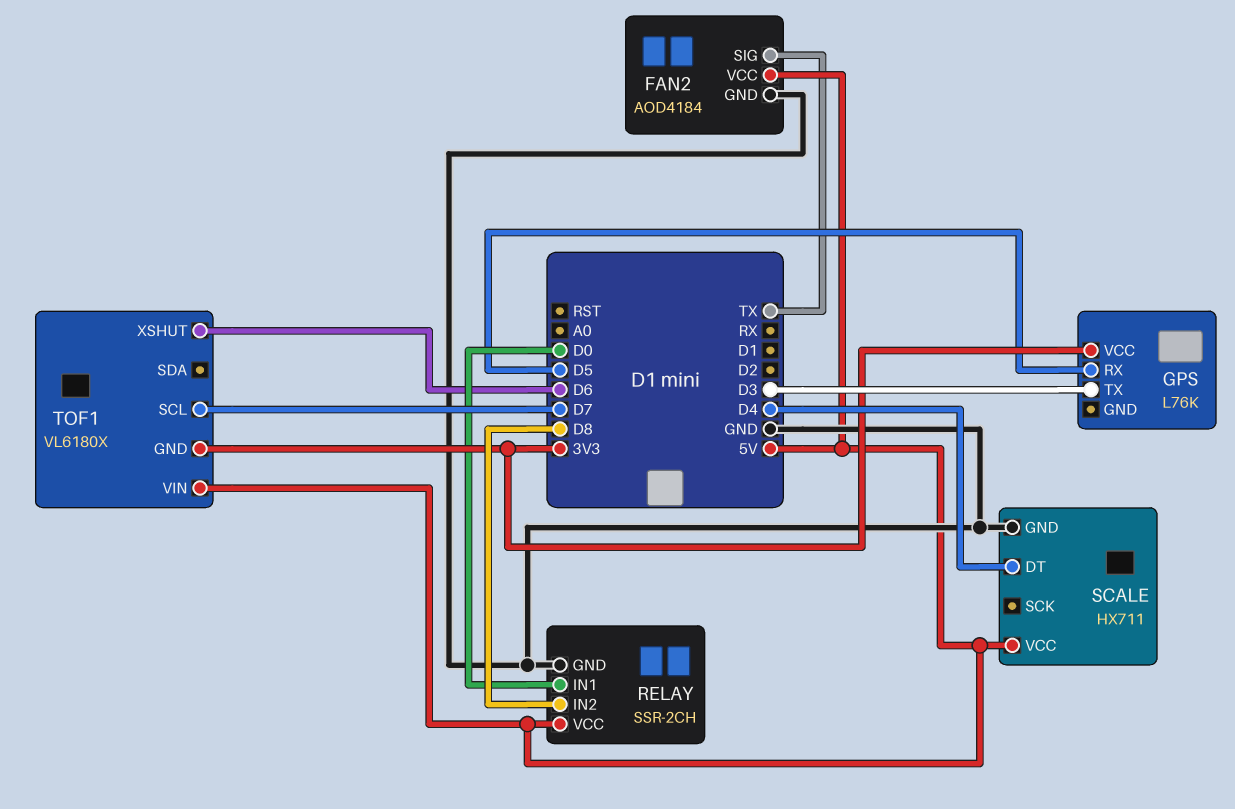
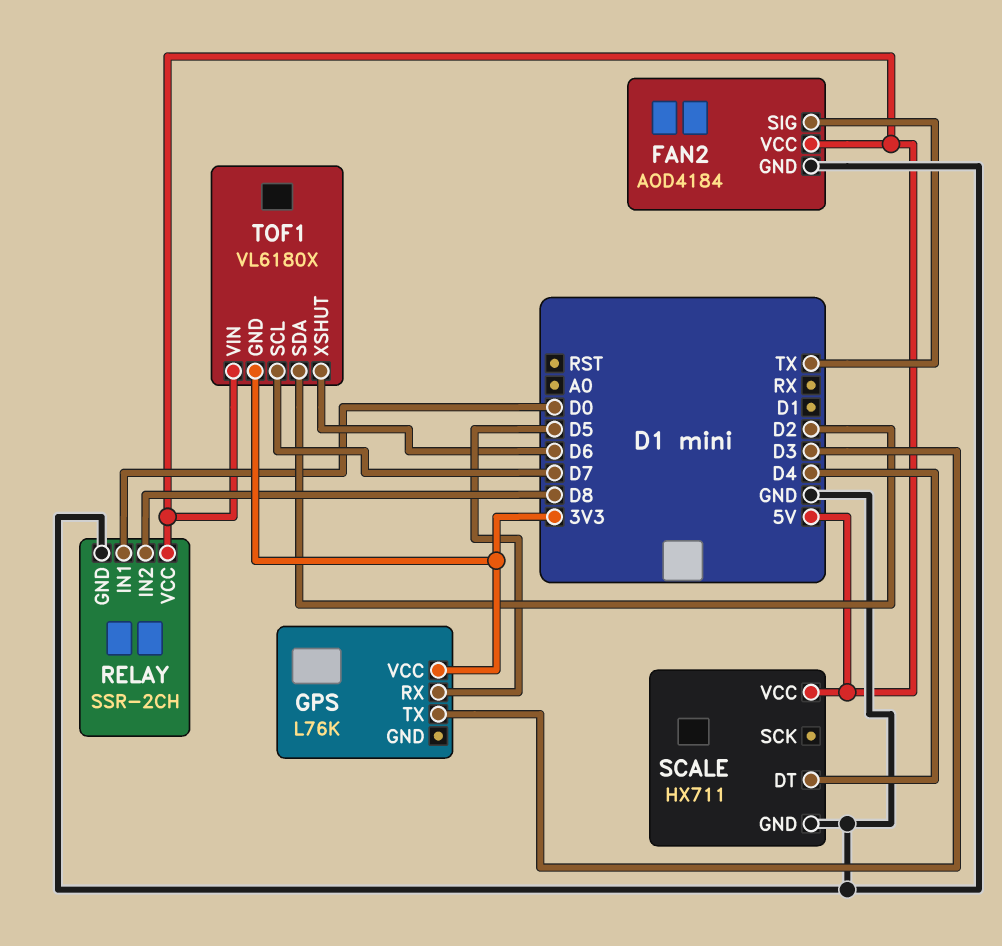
TOF1 pin SDA: none -> D2

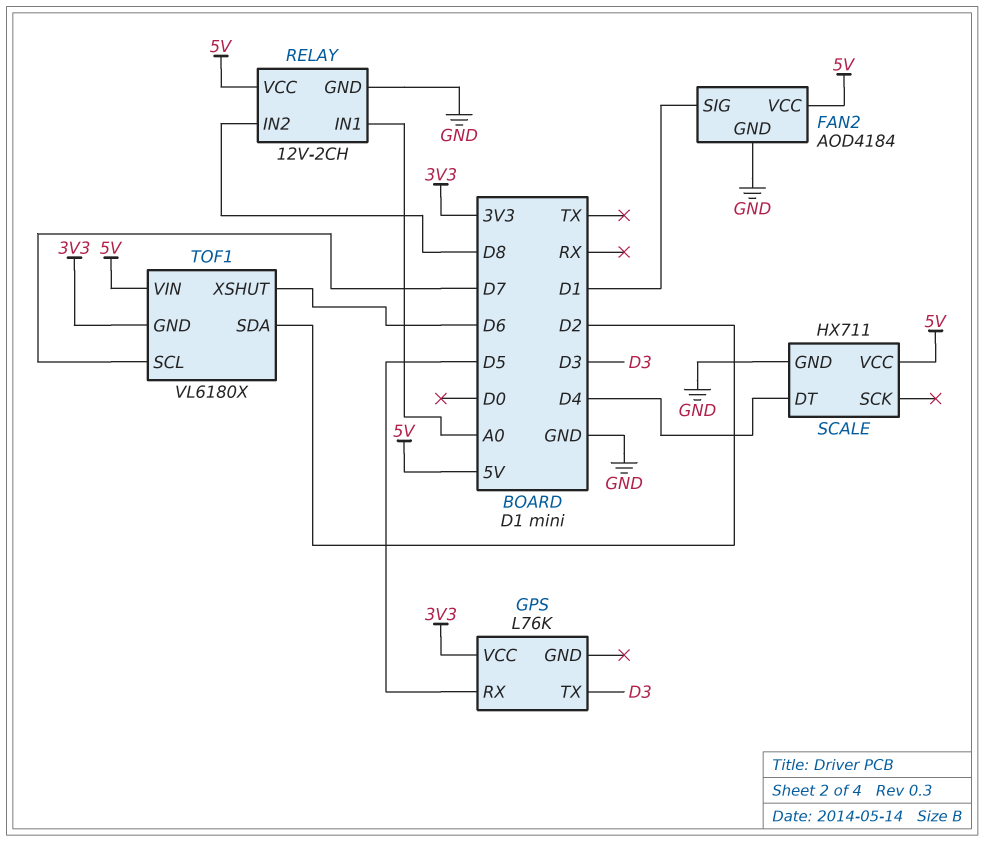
FAN2 pin SIG: TX -> D1
RELAY: SSR-2CH -> 12V-2CH
RELAY pin IN1: D0 -> A0

